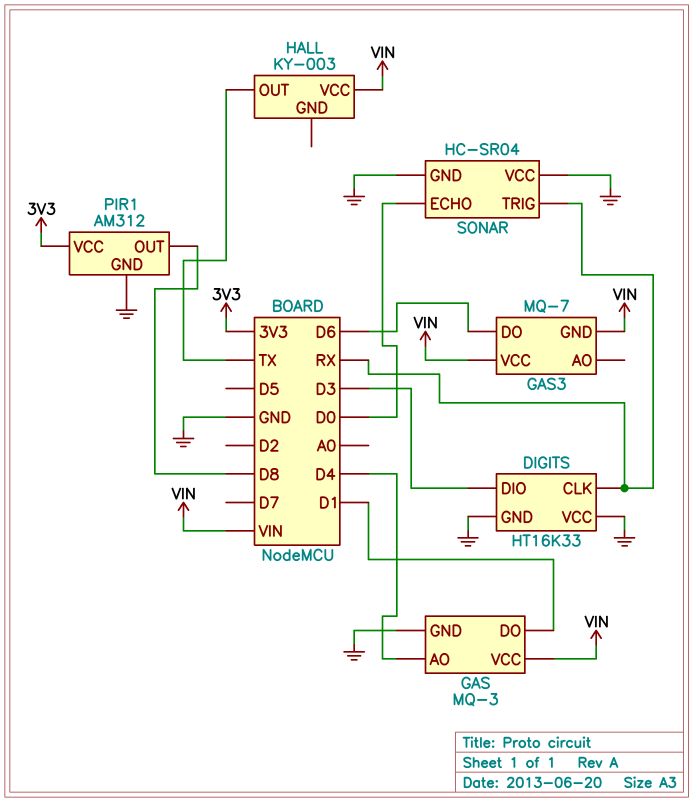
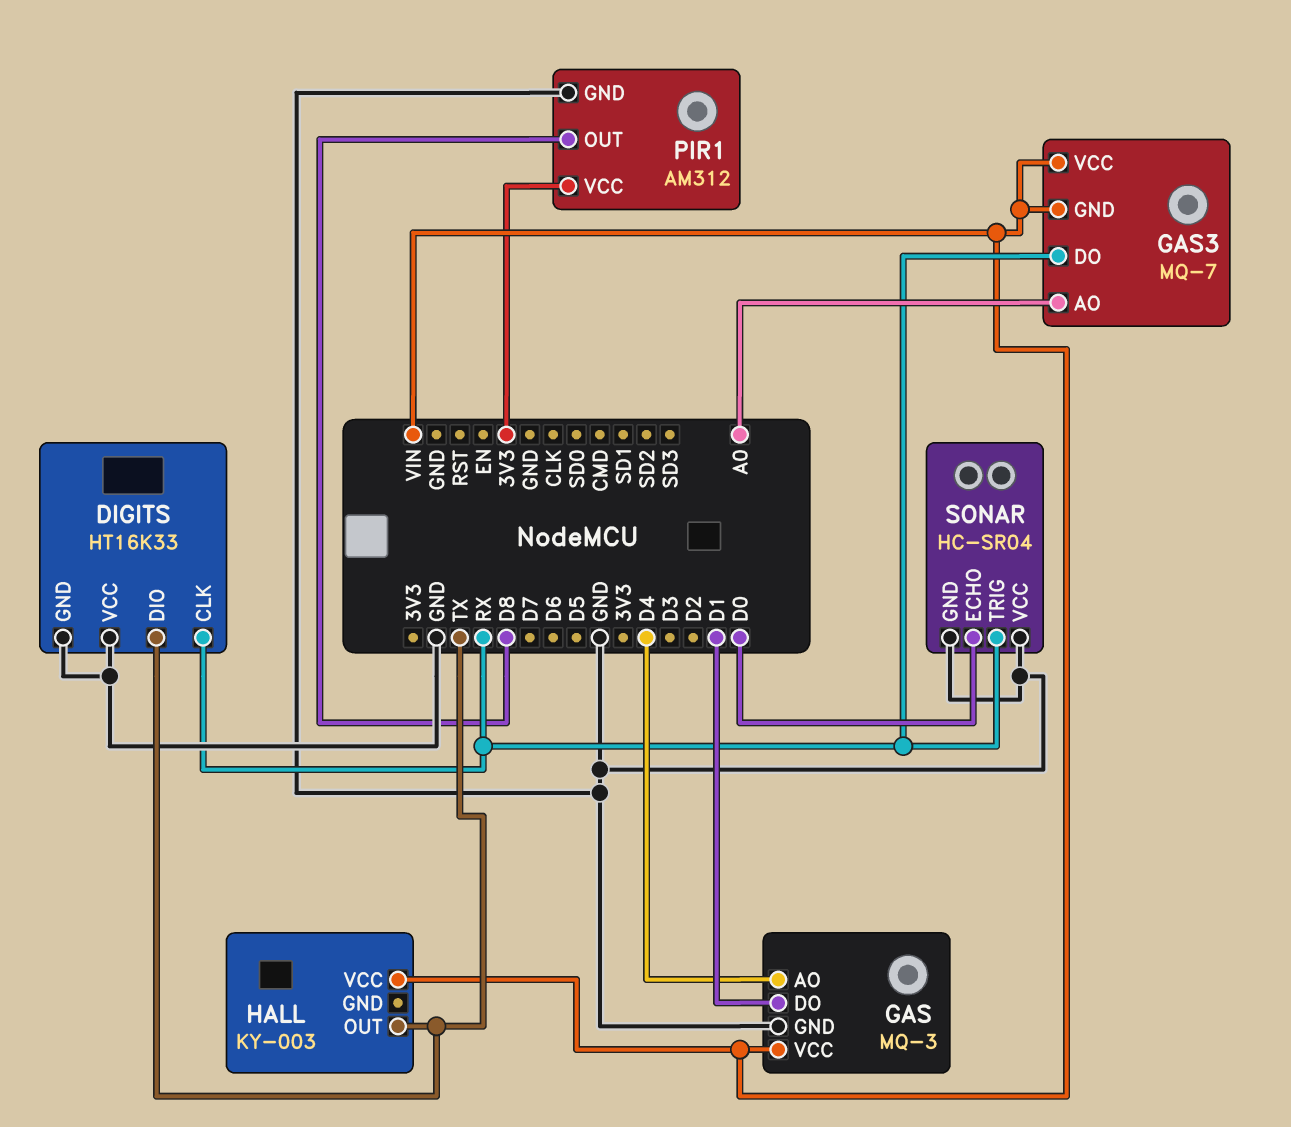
DIGITS pin DIO: D3 -> TX
GAS3 pin AO: none -> A0
GAS3 pin DO: D6 -> RX

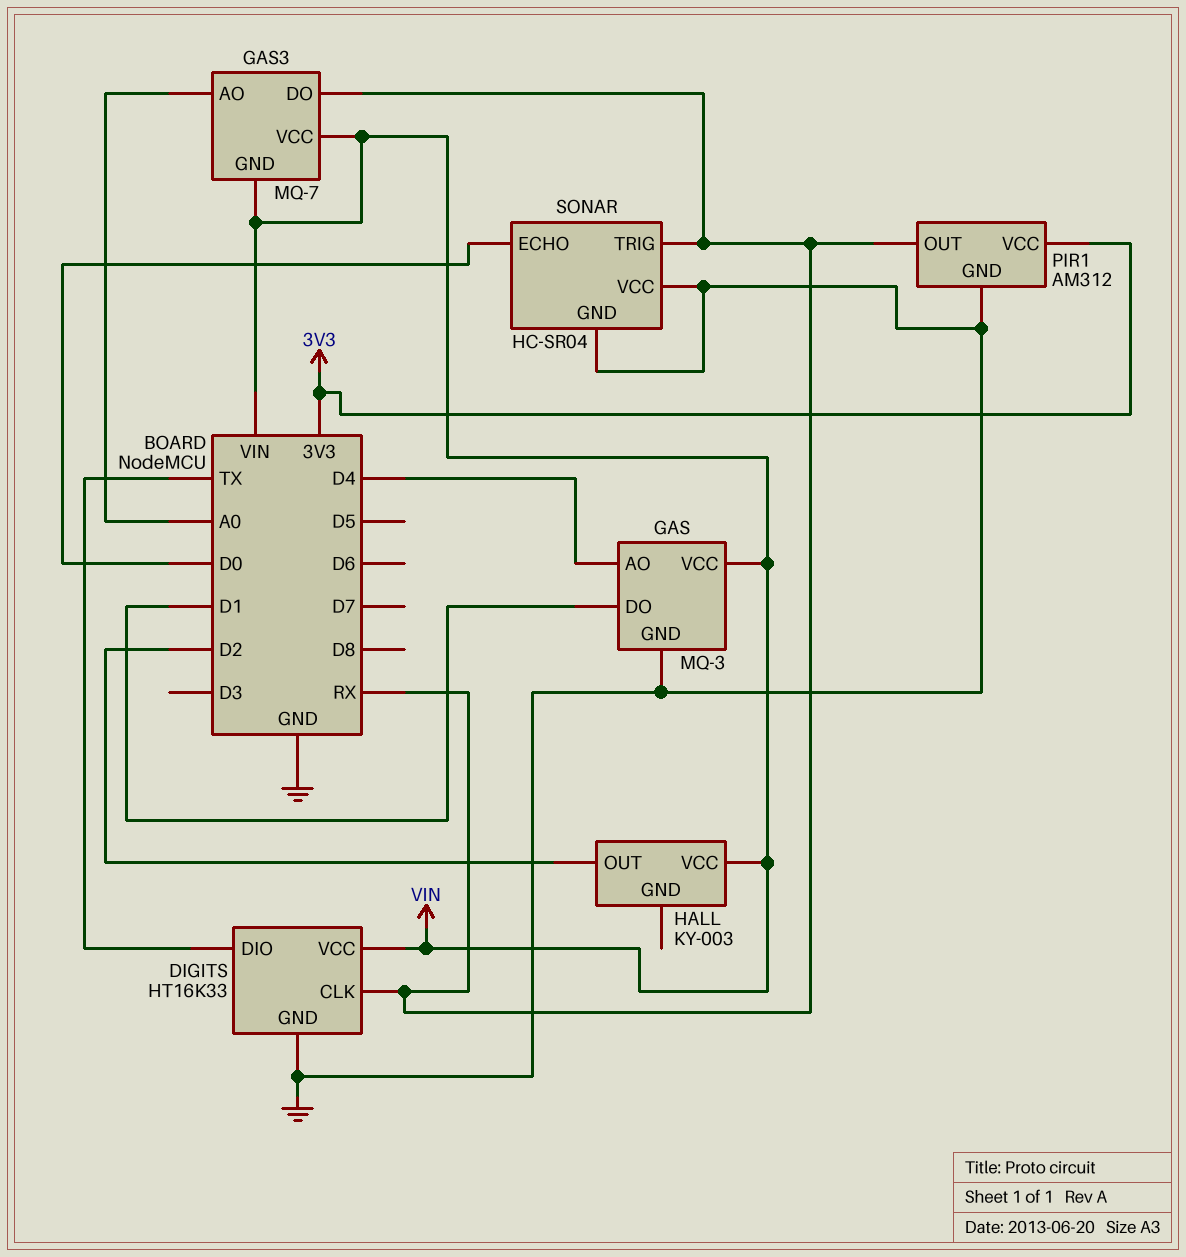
DIGITS pin VCC: GND -> VIN
HALL pin OUT: TX -> D2
PIR1 pin OUT: D8 -> RX

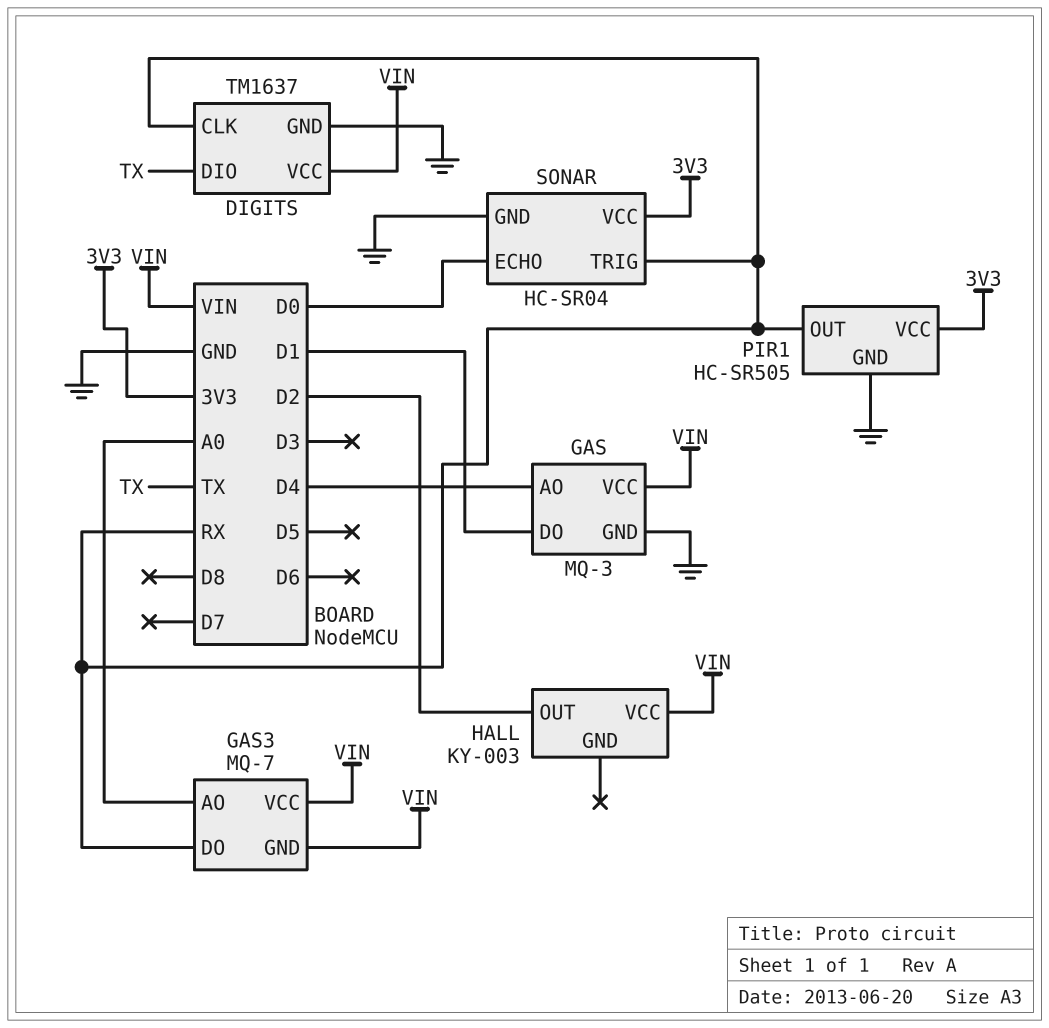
DIGITS: HT16K33 -> TM1637
PIR1: AM312 -> HC-SR505
SONAR pin VCC: GND -> 3V3

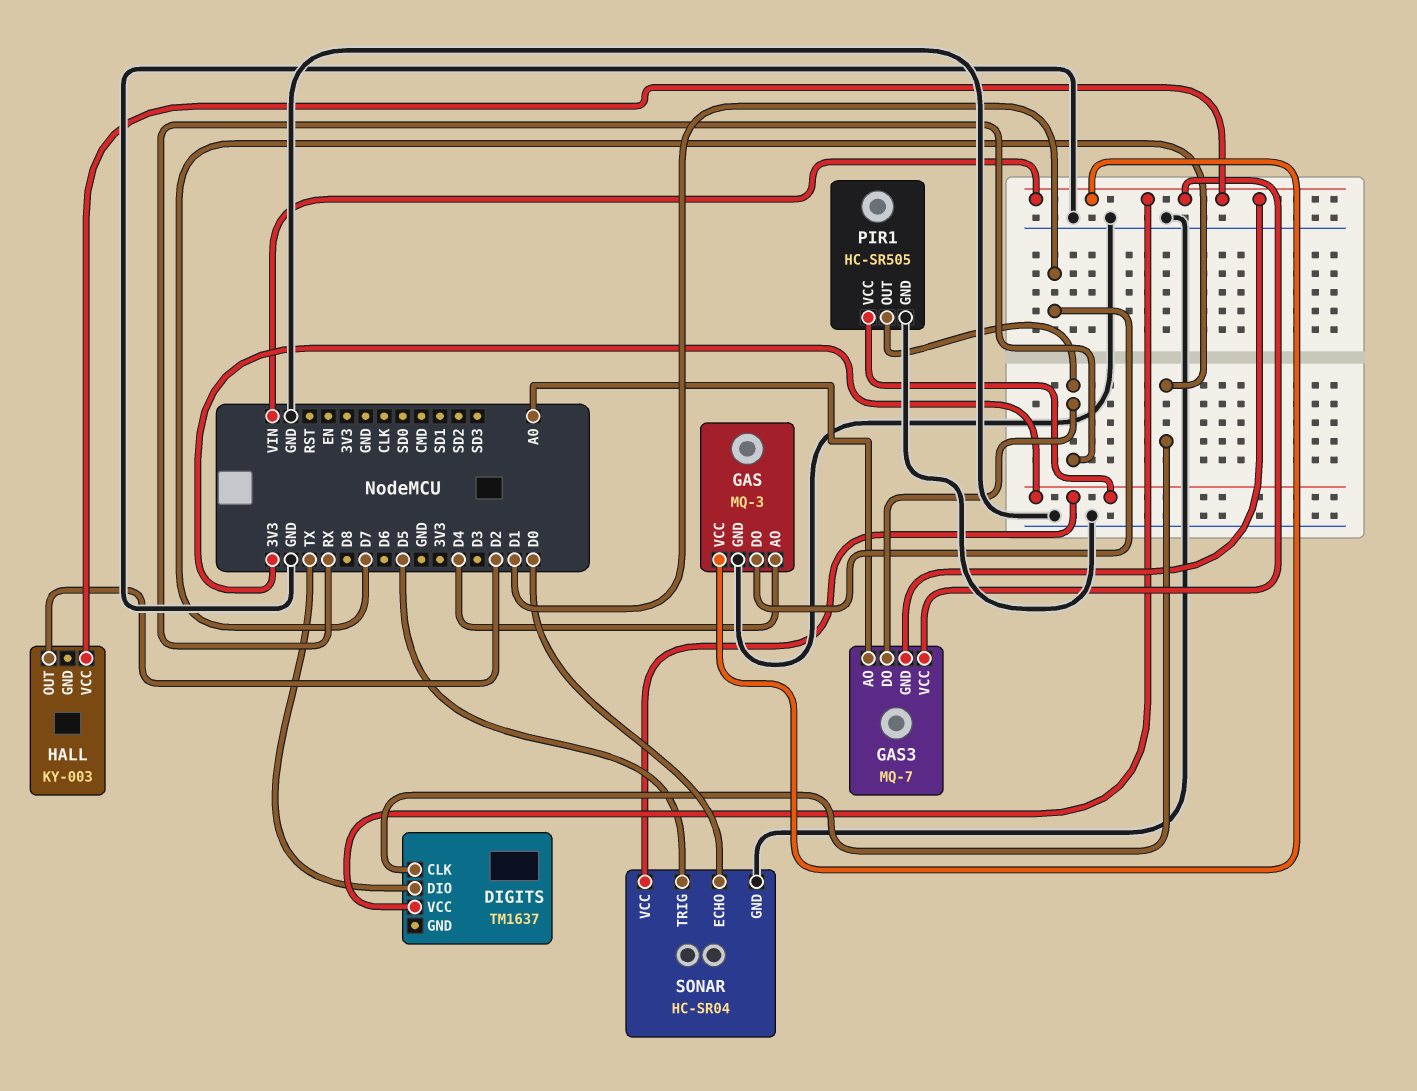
DIGITS pin CLK: RX -> D7
DIGITS pin GND: GND -> none
SONAR pin TRIG: RX -> D5

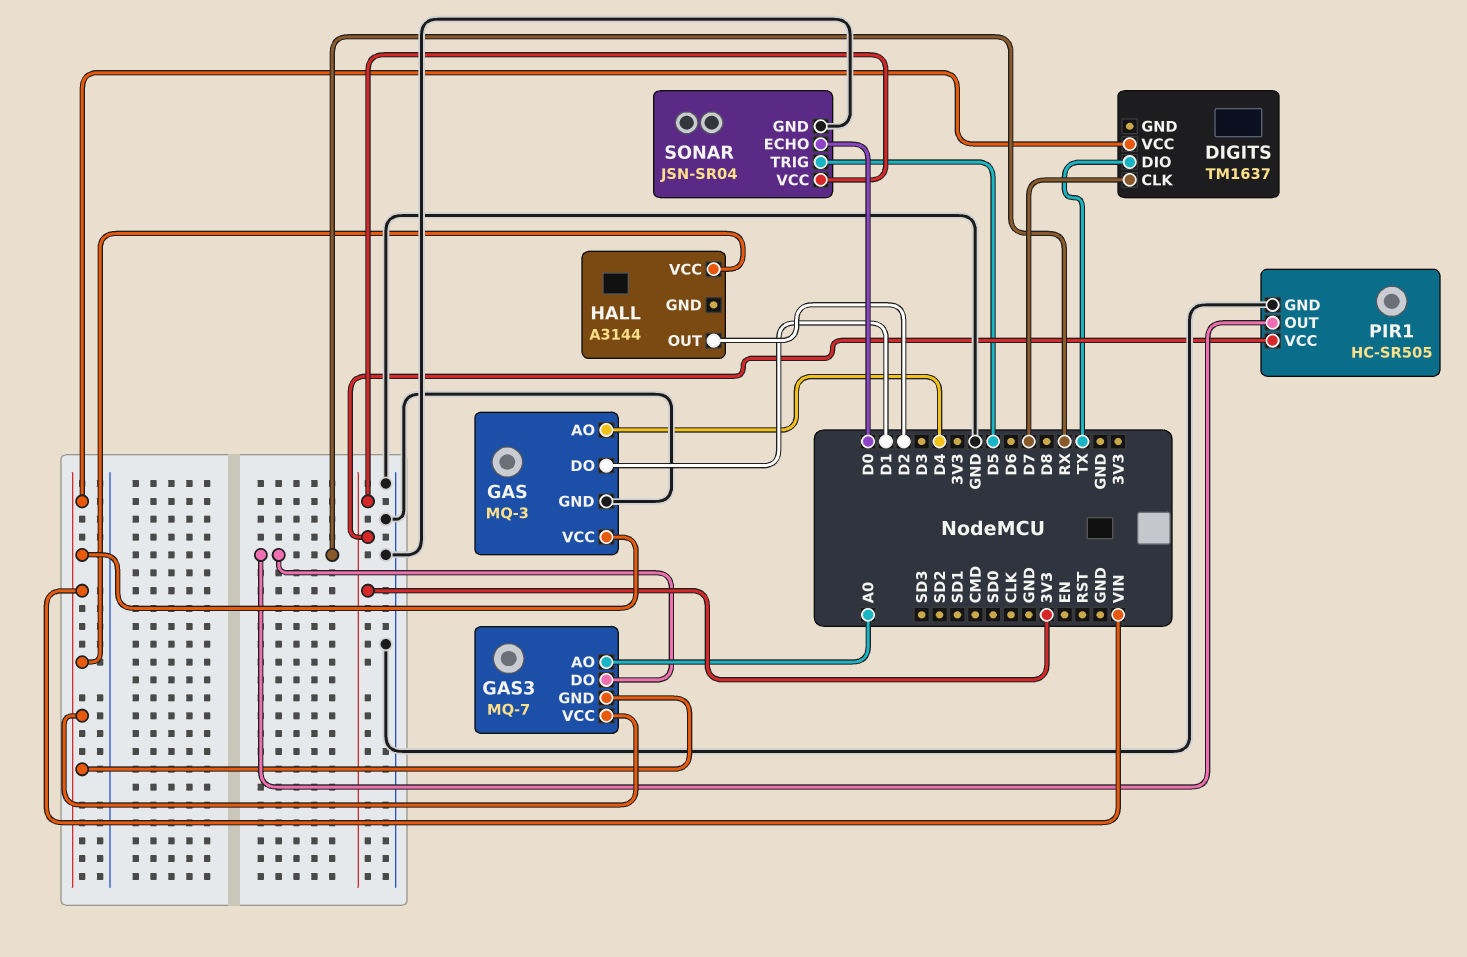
HALL: KY-003 -> A3144
SONAR: HC-SR04 -> JSN-SR04

